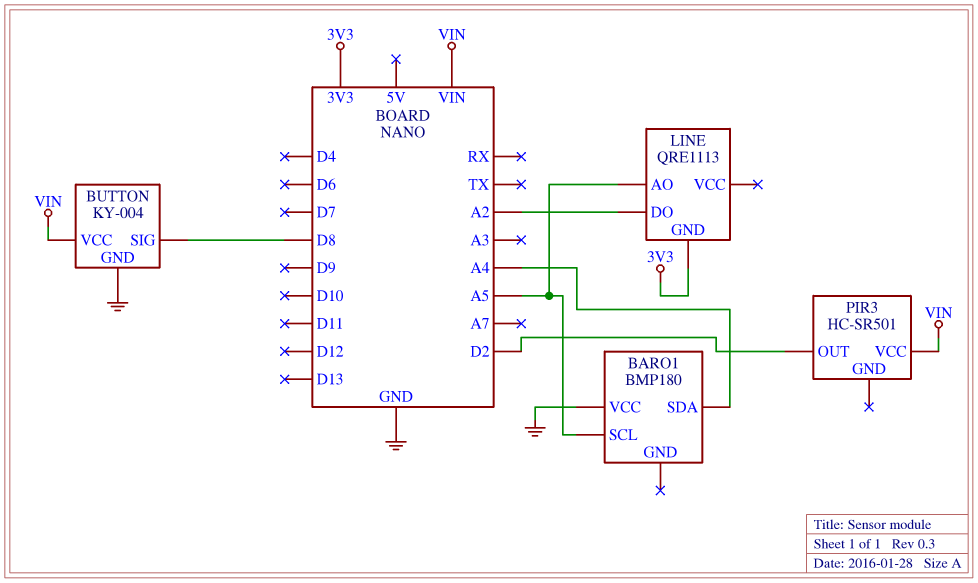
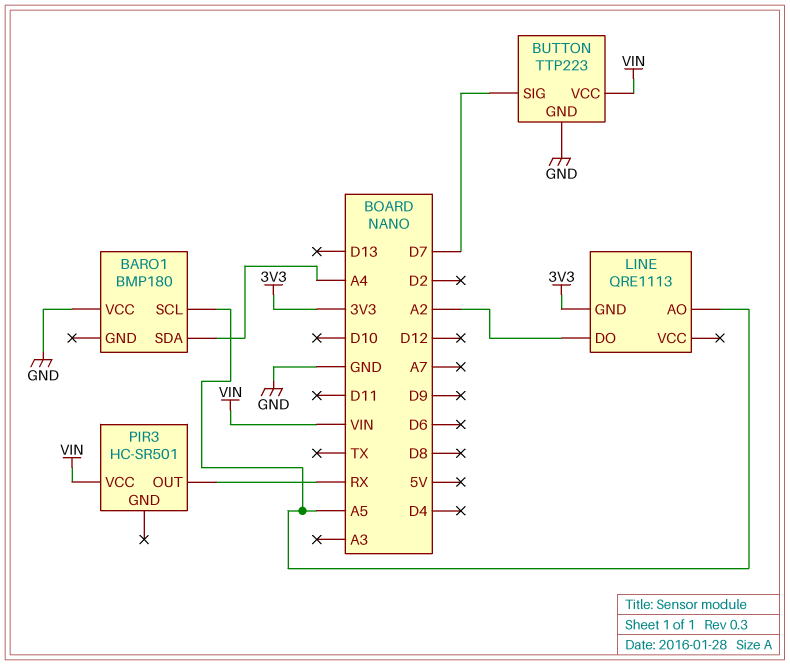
BUTTON: KY-004 -> TTP223
BUTTON pin SIG: D8 -> D7
PIR3 pin OUT: D2 -> RX

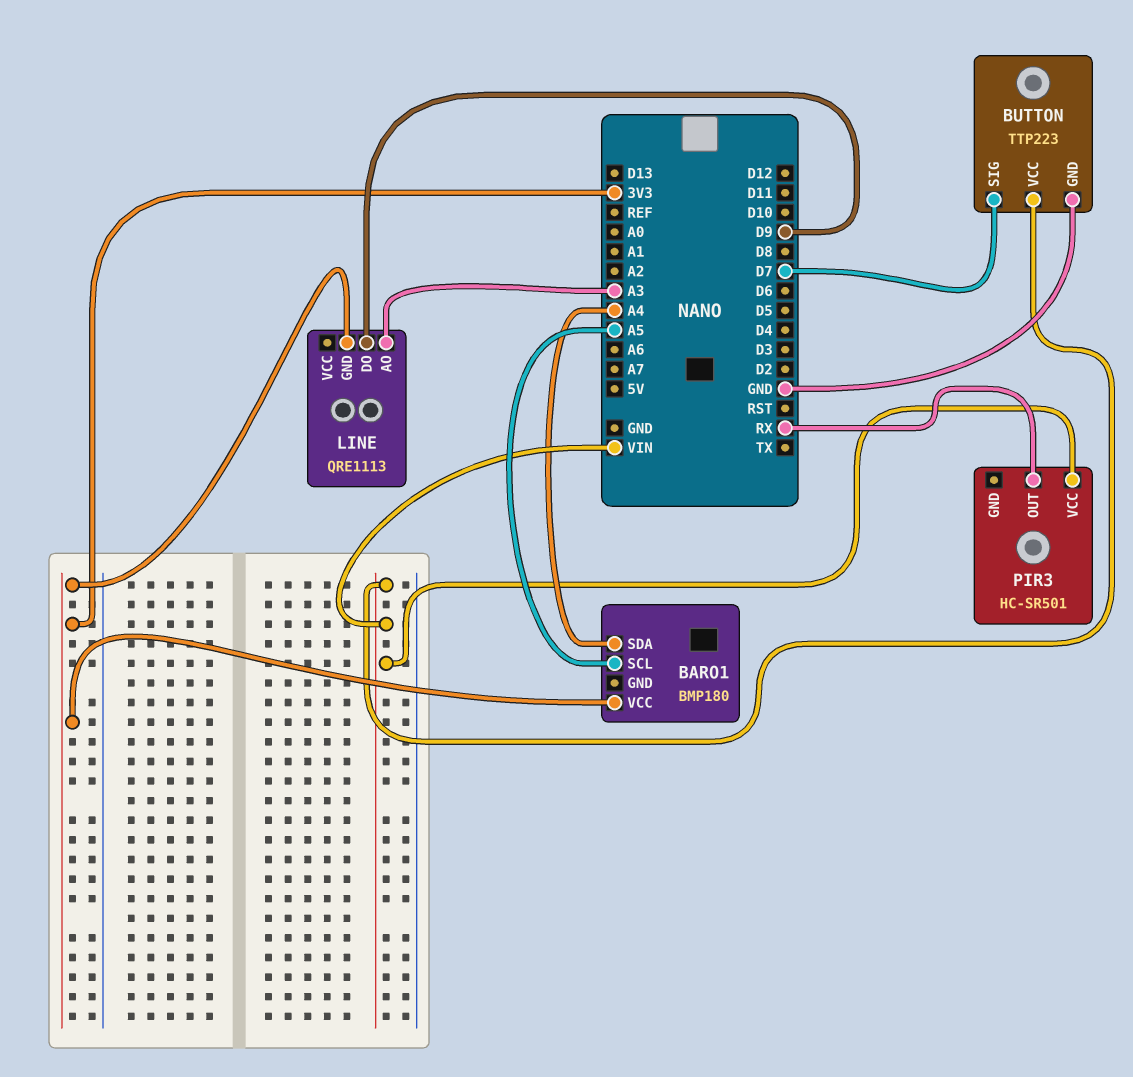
BARO1 pin VCC: GND -> 3V3
LINE pin AO: A5 -> A3
LINE pin DO: A2 -> D9

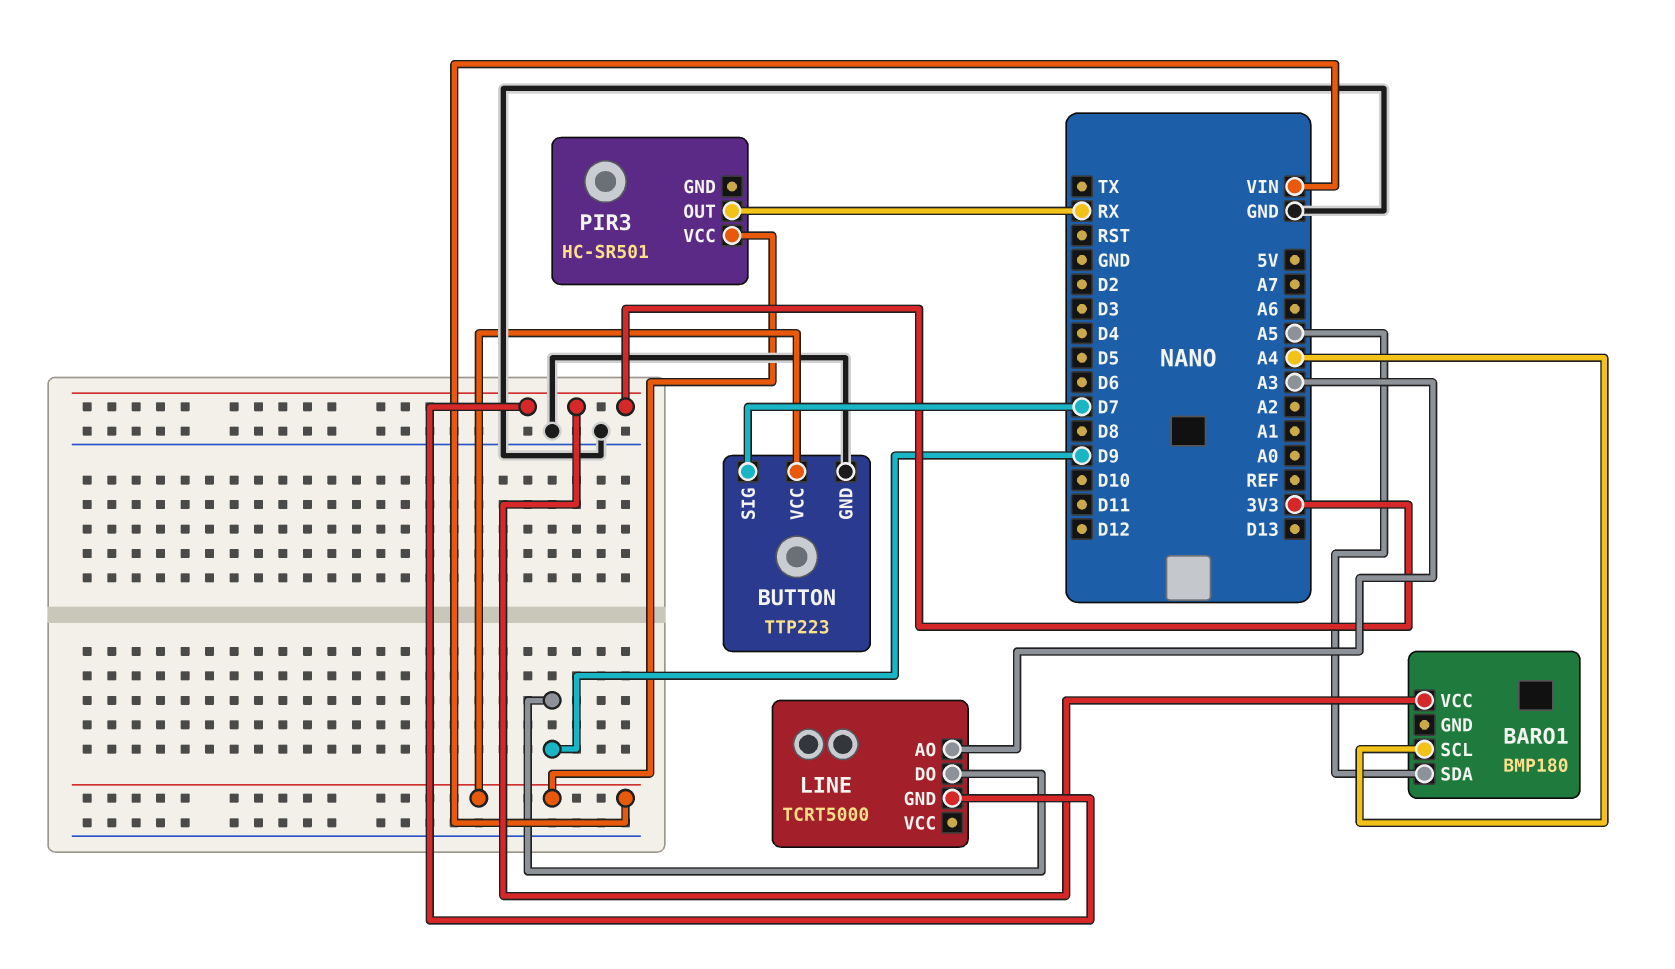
BARO1 pin SCL: A5 -> A4
BARO1 pin SDA: A4 -> A5
LINE: QRE1113 -> TCRT5000

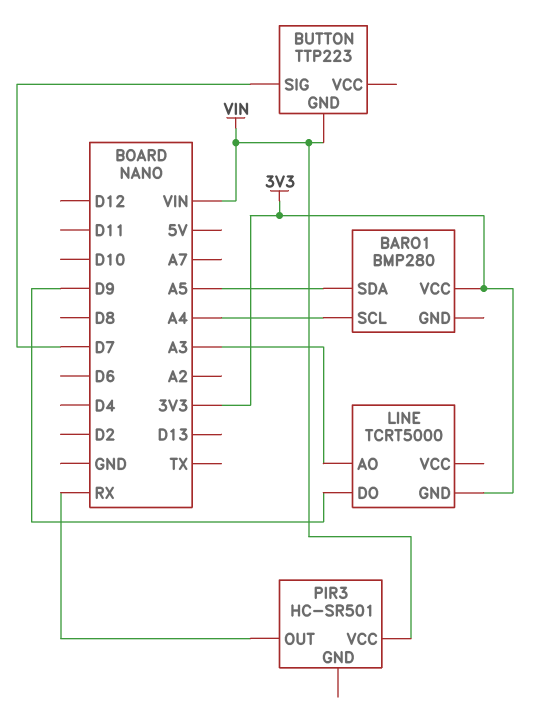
BARO1: BMP180 -> BMP280
BUTTON pin GND: GND -> VIN
BUTTON pin VCC: VIN -> none

